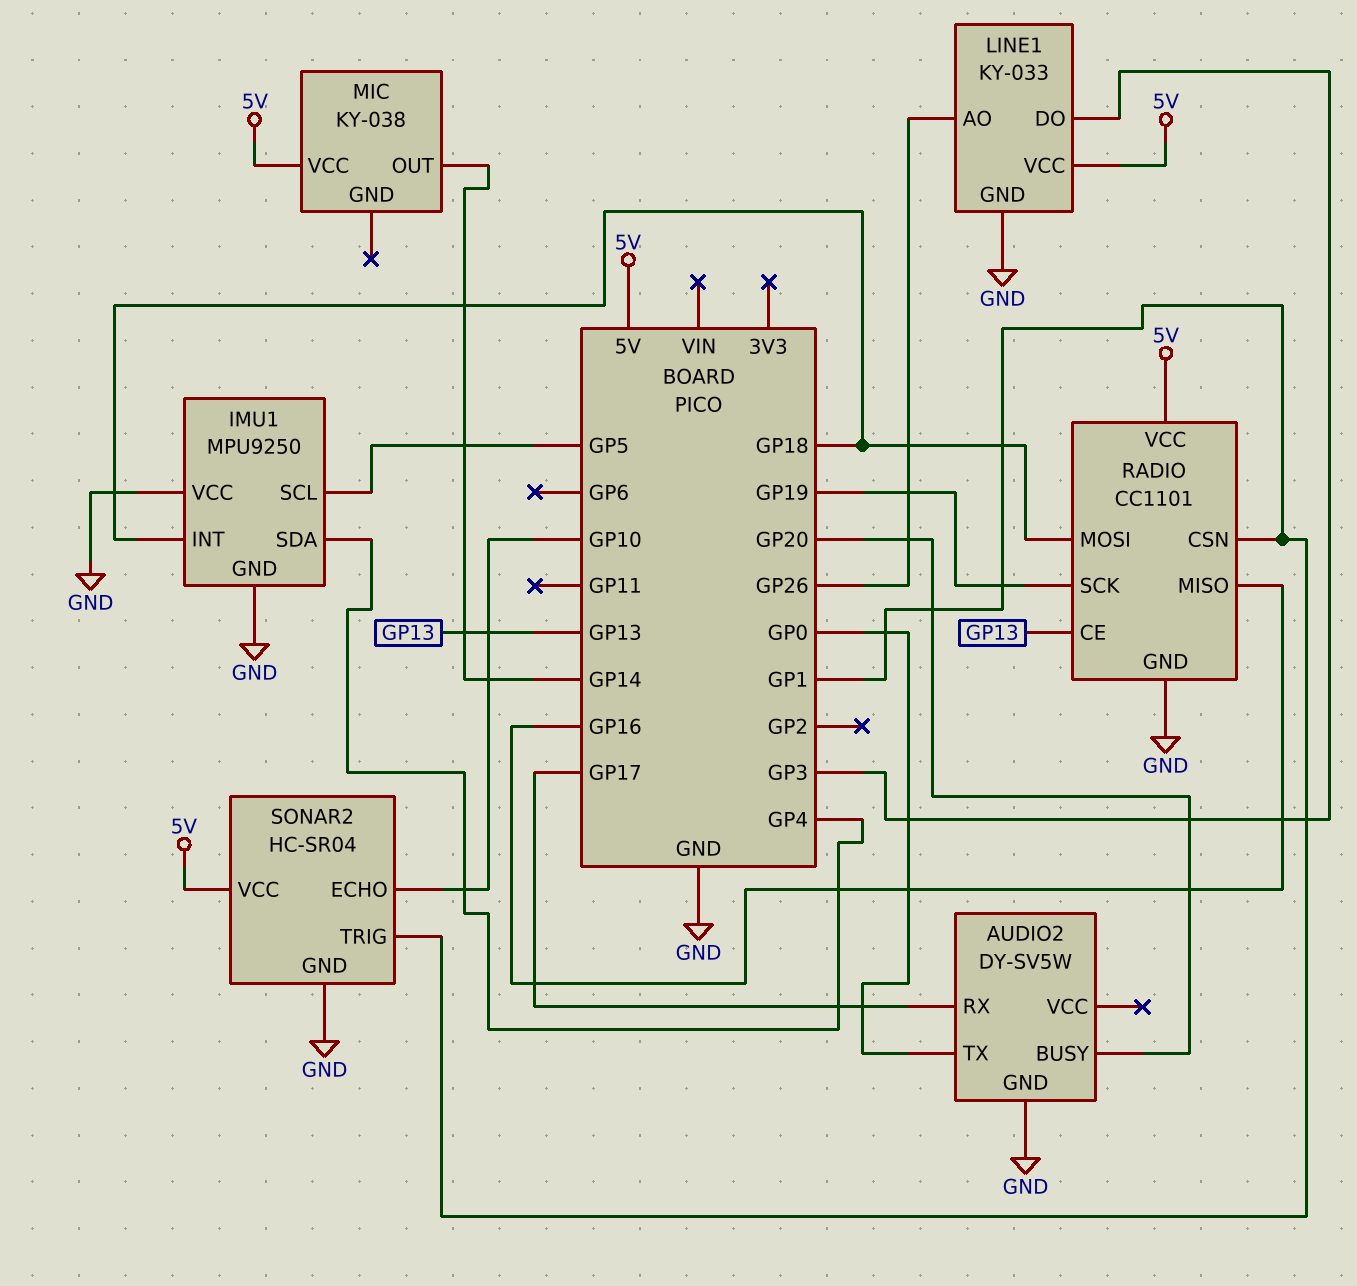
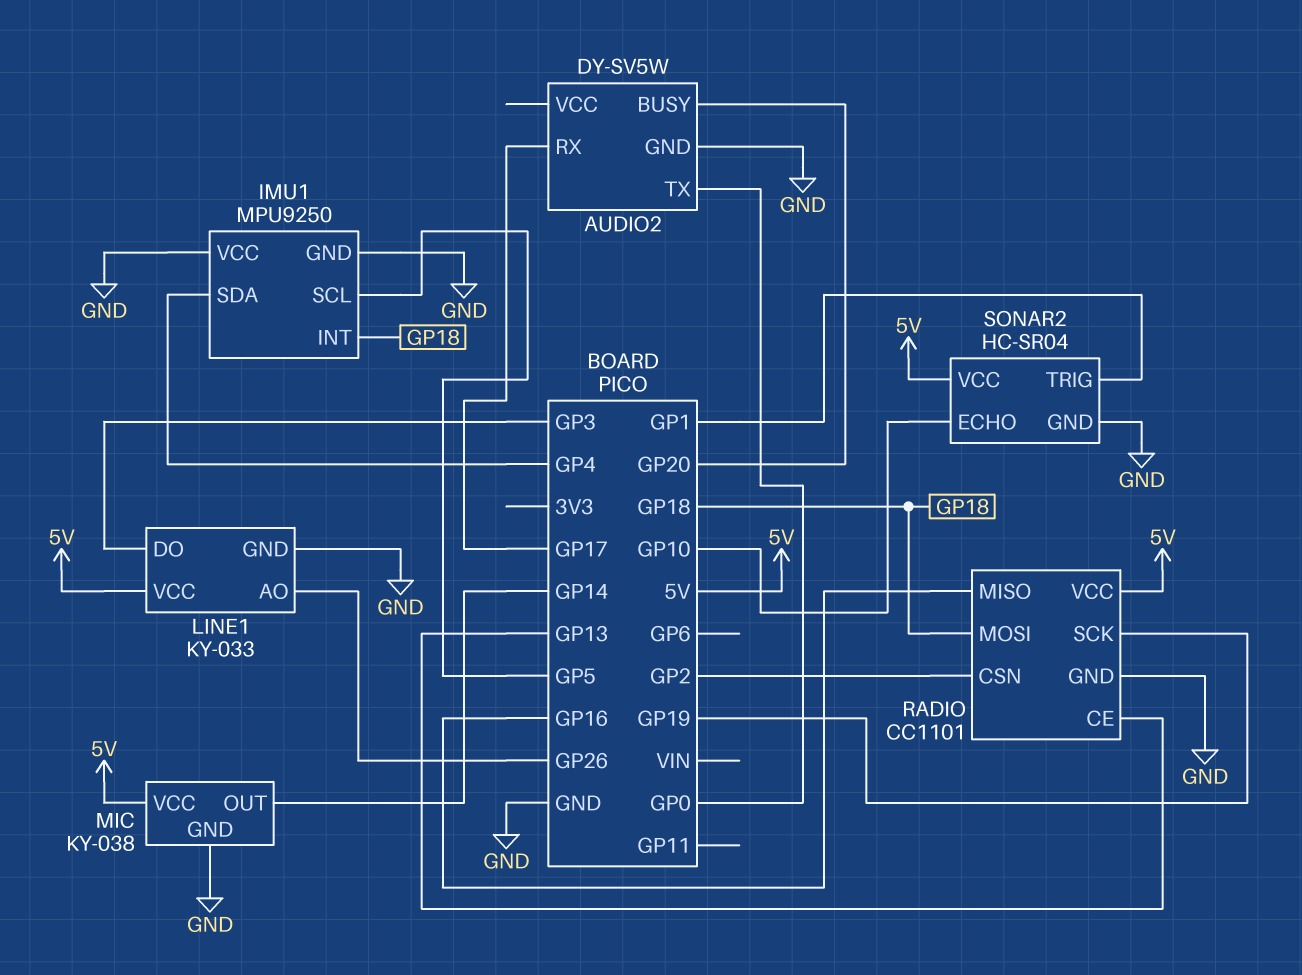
MIC pin GND: none -> GND
RADIO pin CSN: GP1 -> GP2

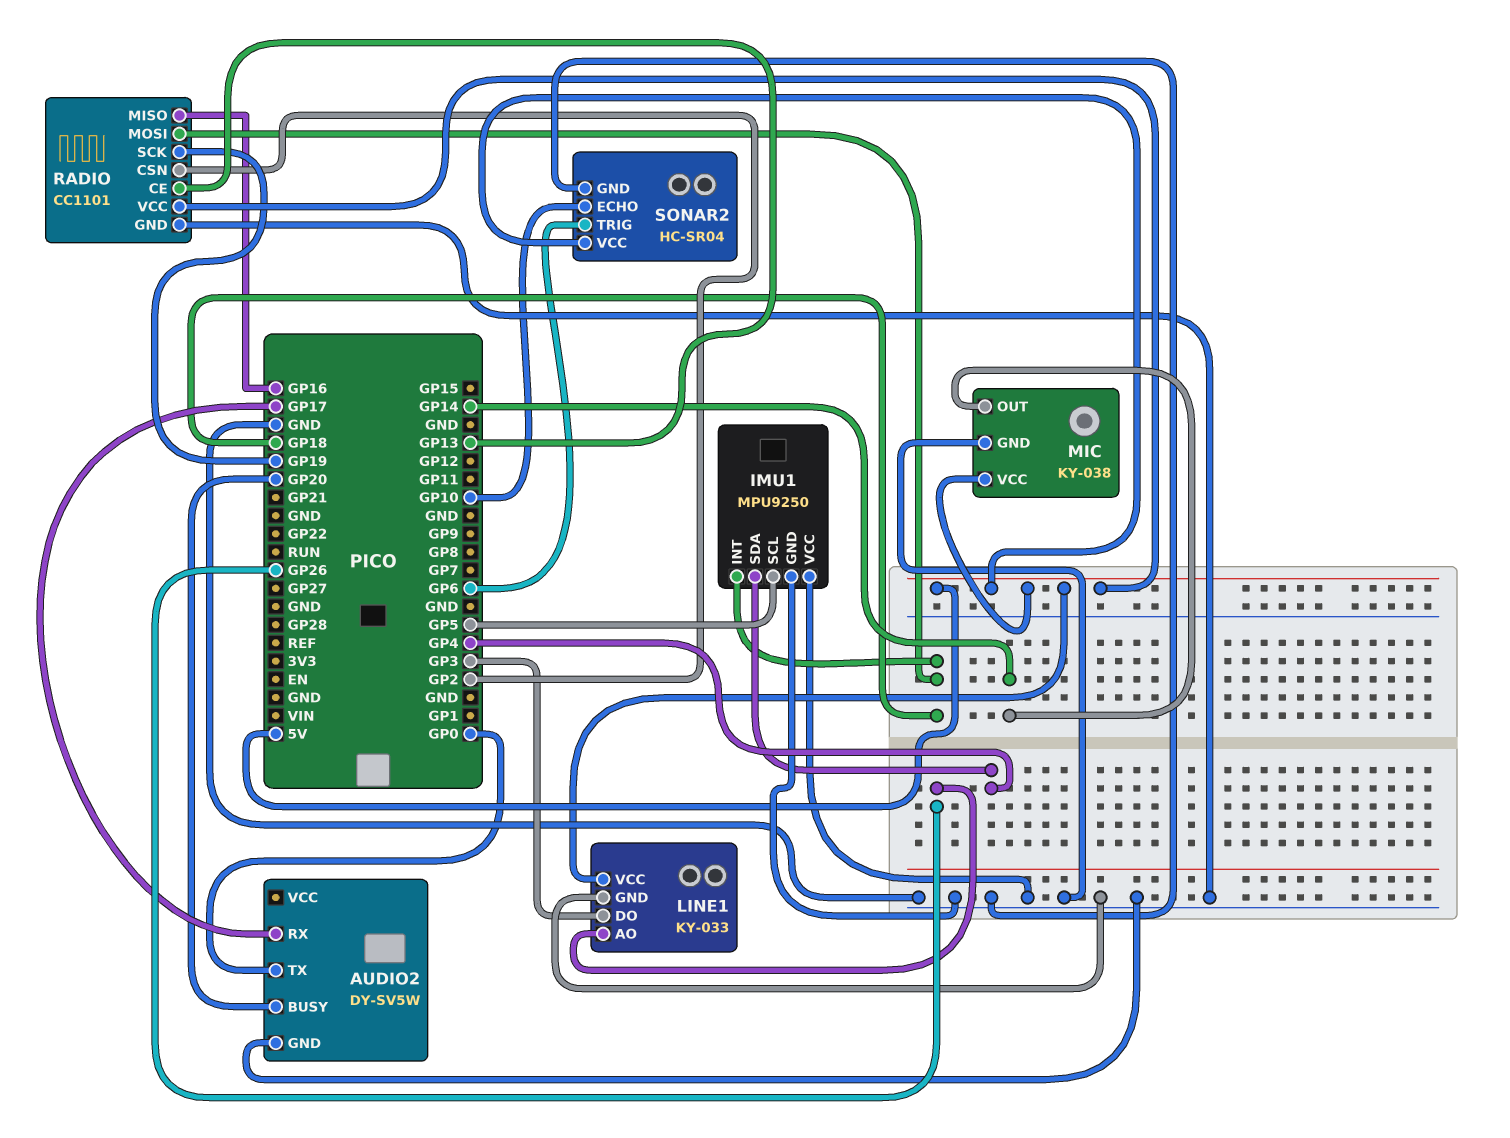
SONAR2 pin TRIG: GP1 -> GP6

